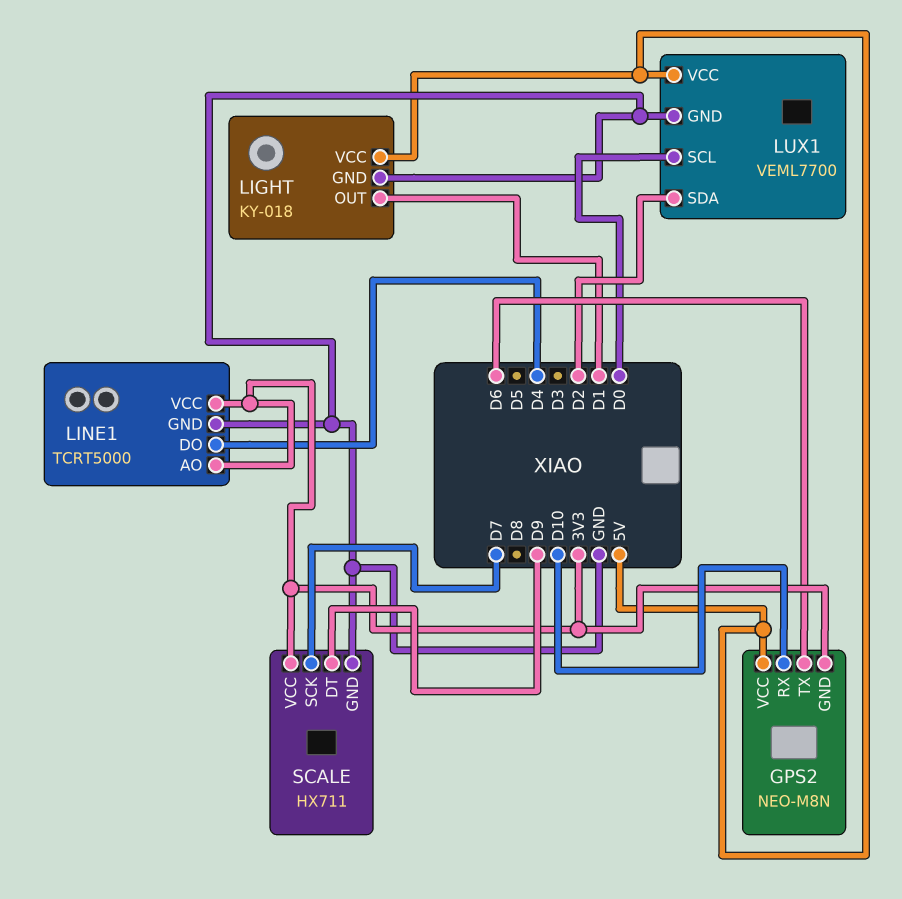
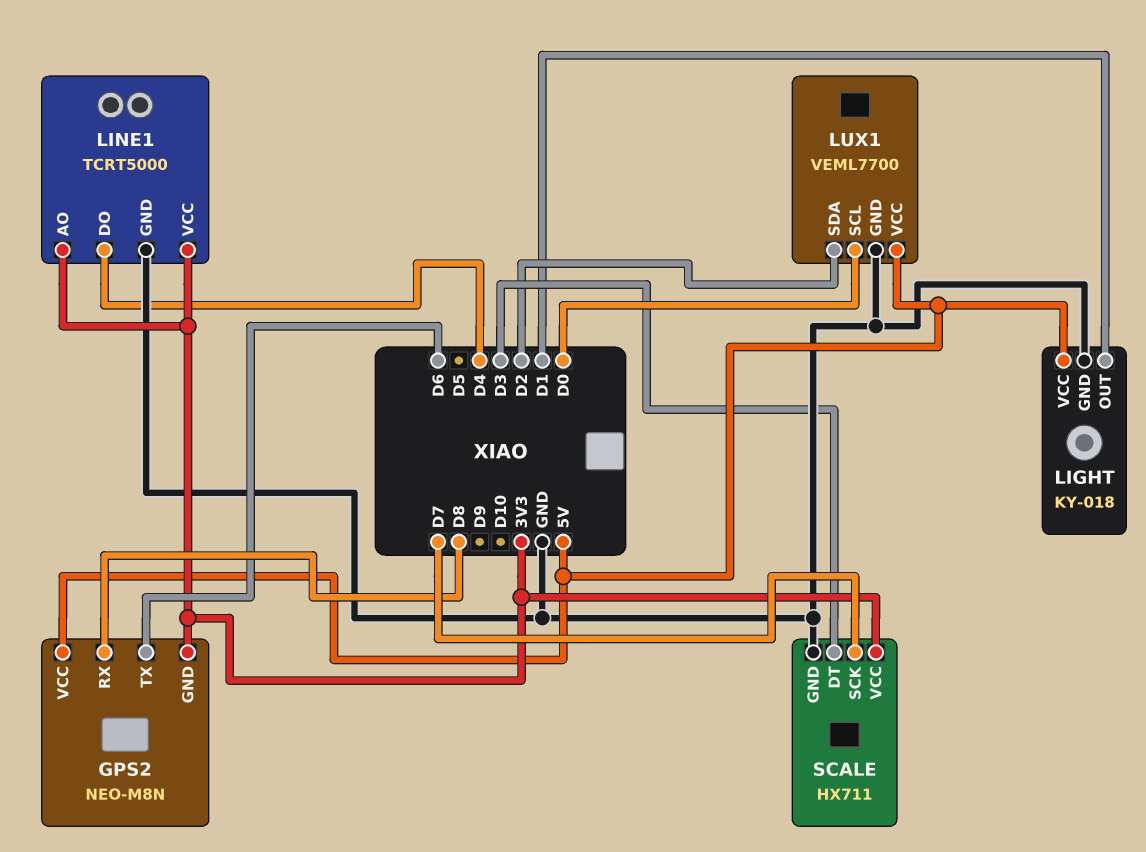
GPS2 pin RX: D10 -> D8
SCALE pin DT: D9 -> D3

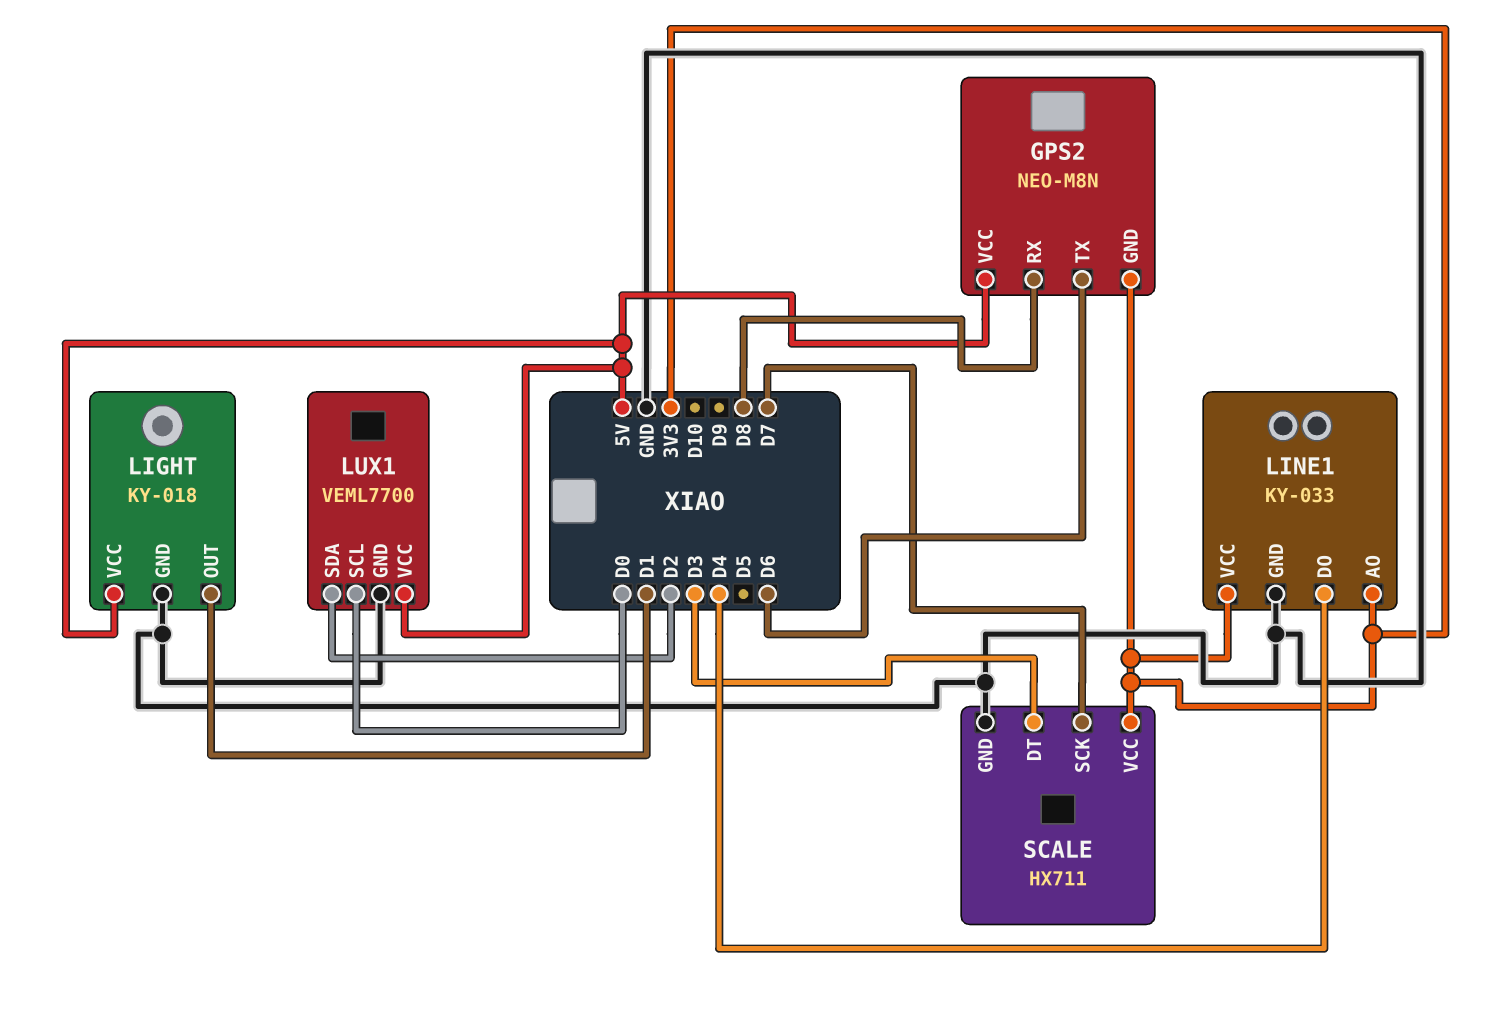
LINE1: TCRT5000 -> KY-033

